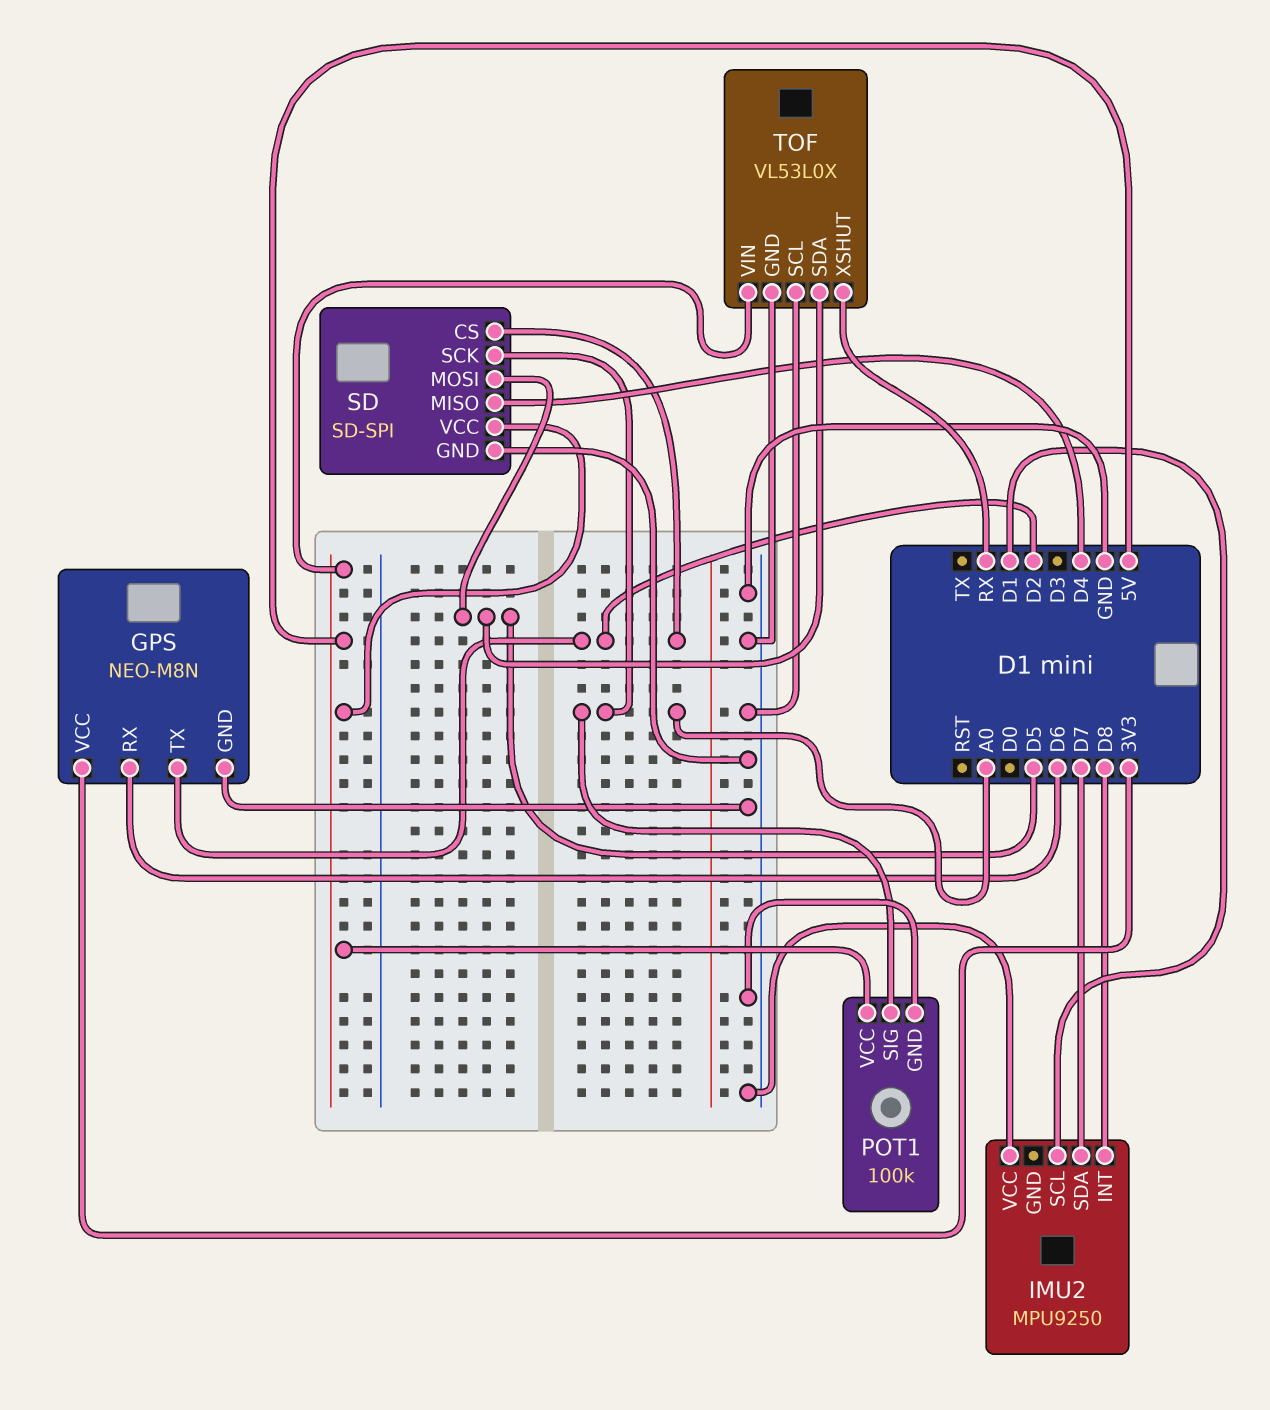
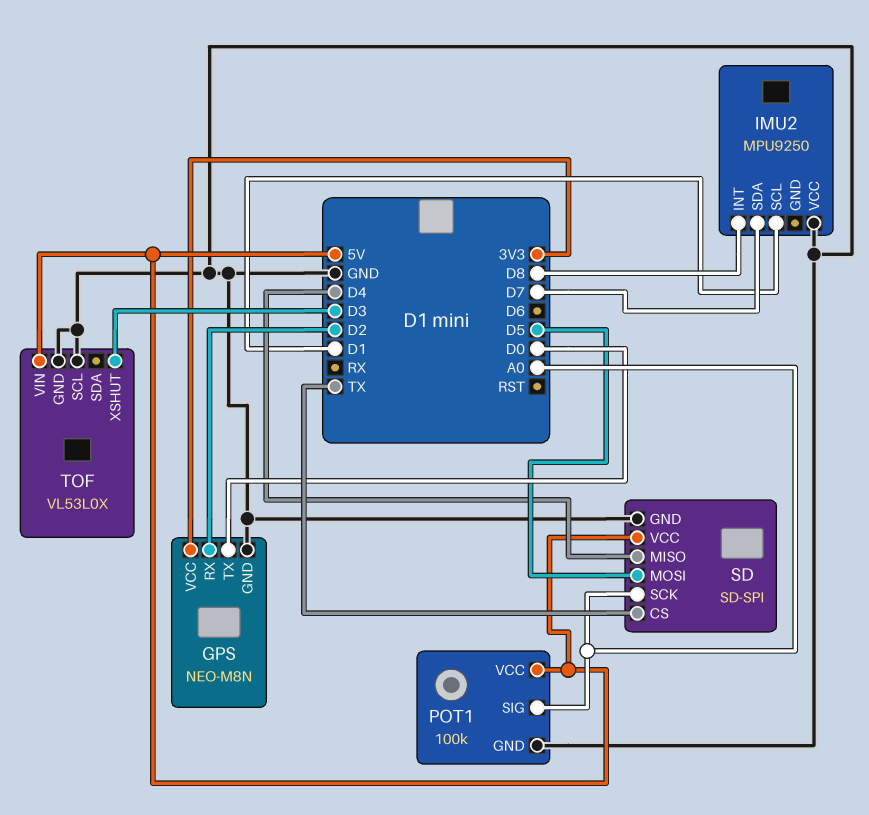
GPS pin RX: D6 -> D2
GPS pin TX: D2 -> D0
SD pin CS: D2 -> TX
TOF pin SDA: D5 -> none
TOF pin XSHUT: RX -> D3

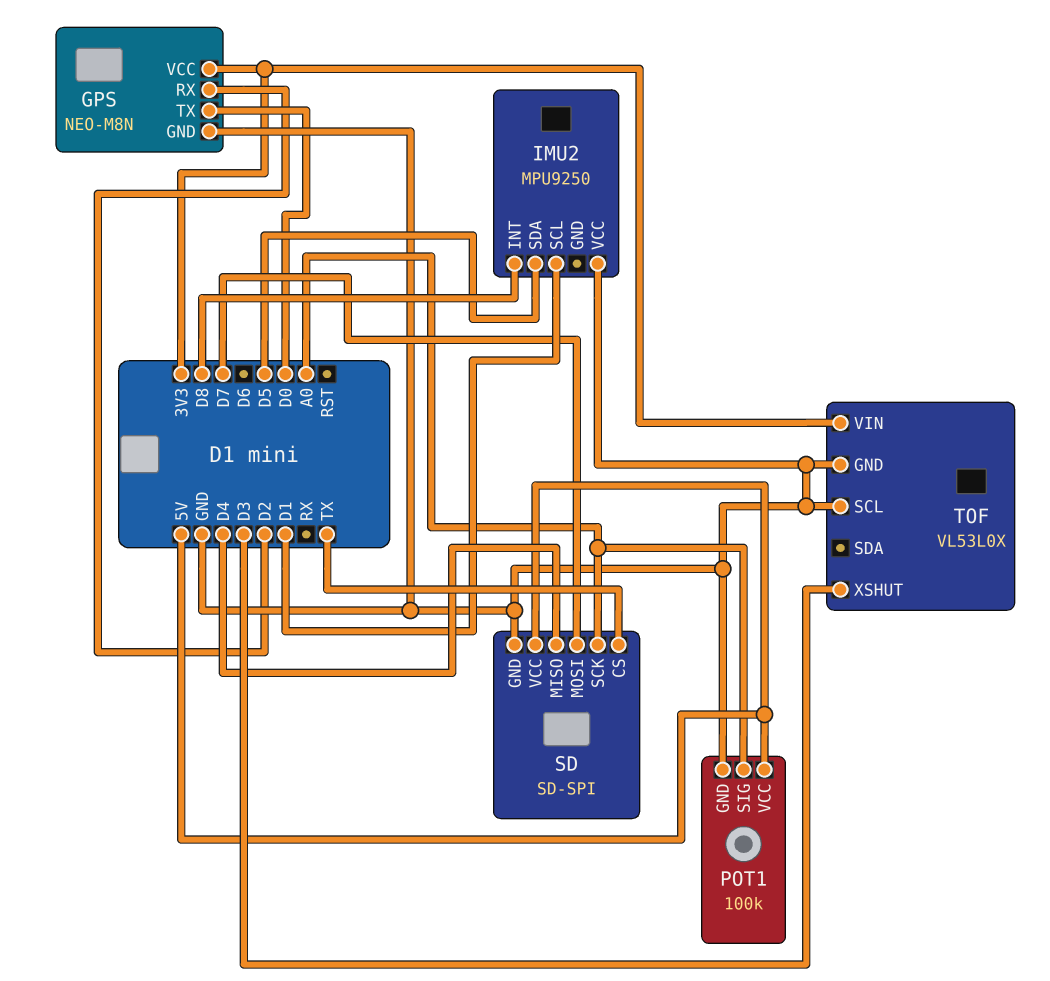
IMU2 pin SDA: D7 -> D5
SD pin MOSI: D5 -> D7
TOF pin VIN: 5V -> 3V3

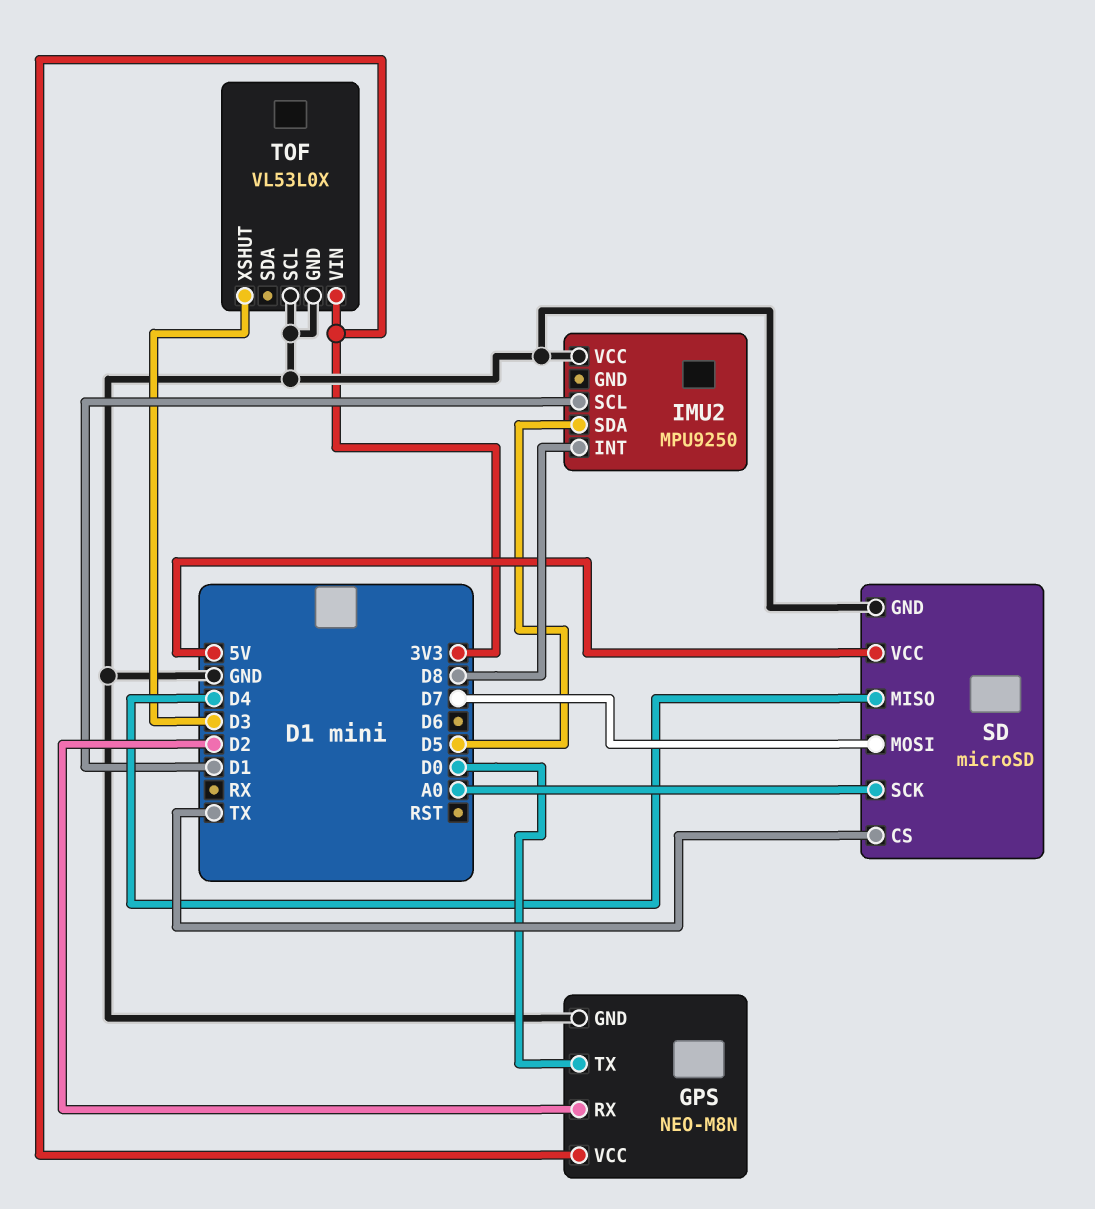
POT1: 100k -> none
POT1 pin GND: GND -> none
POT1 pin SIG: A0 -> none
POT1 pin VCC: 5V -> none
SD: SD-SPI -> microSD

